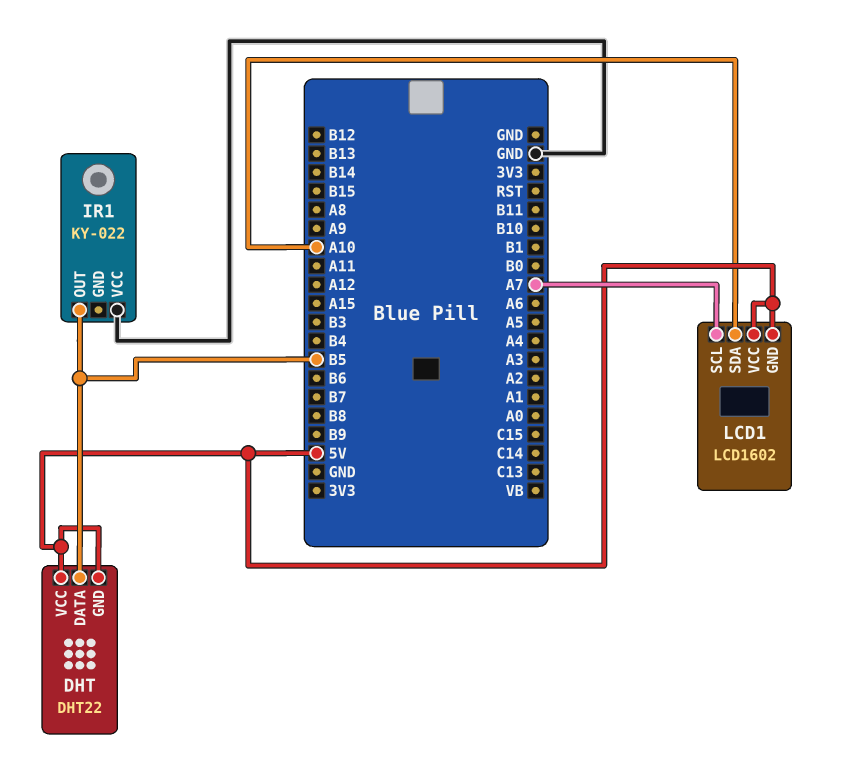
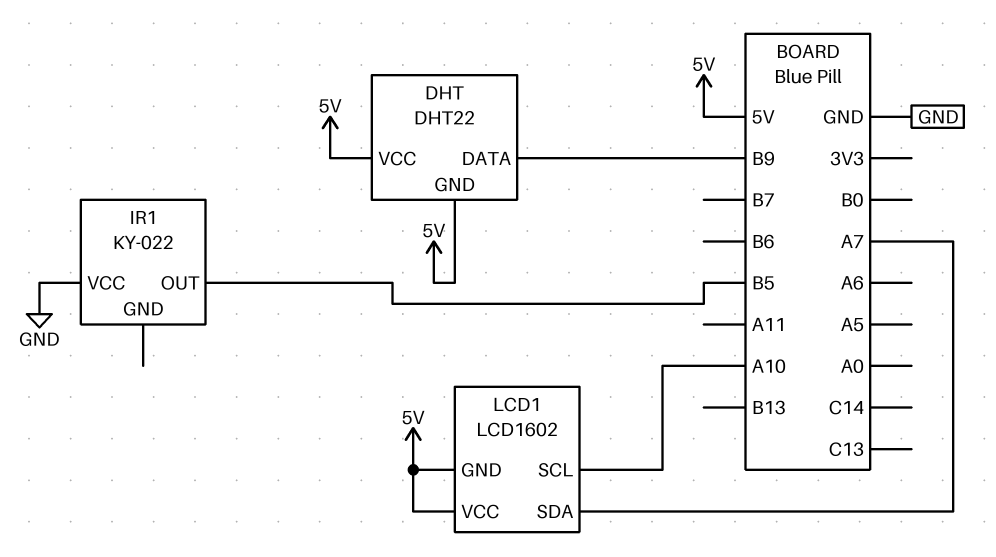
DHT pin DATA: B5 -> B9
LCD1 pin SCL: A7 -> A10
LCD1 pin SDA: A10 -> A7

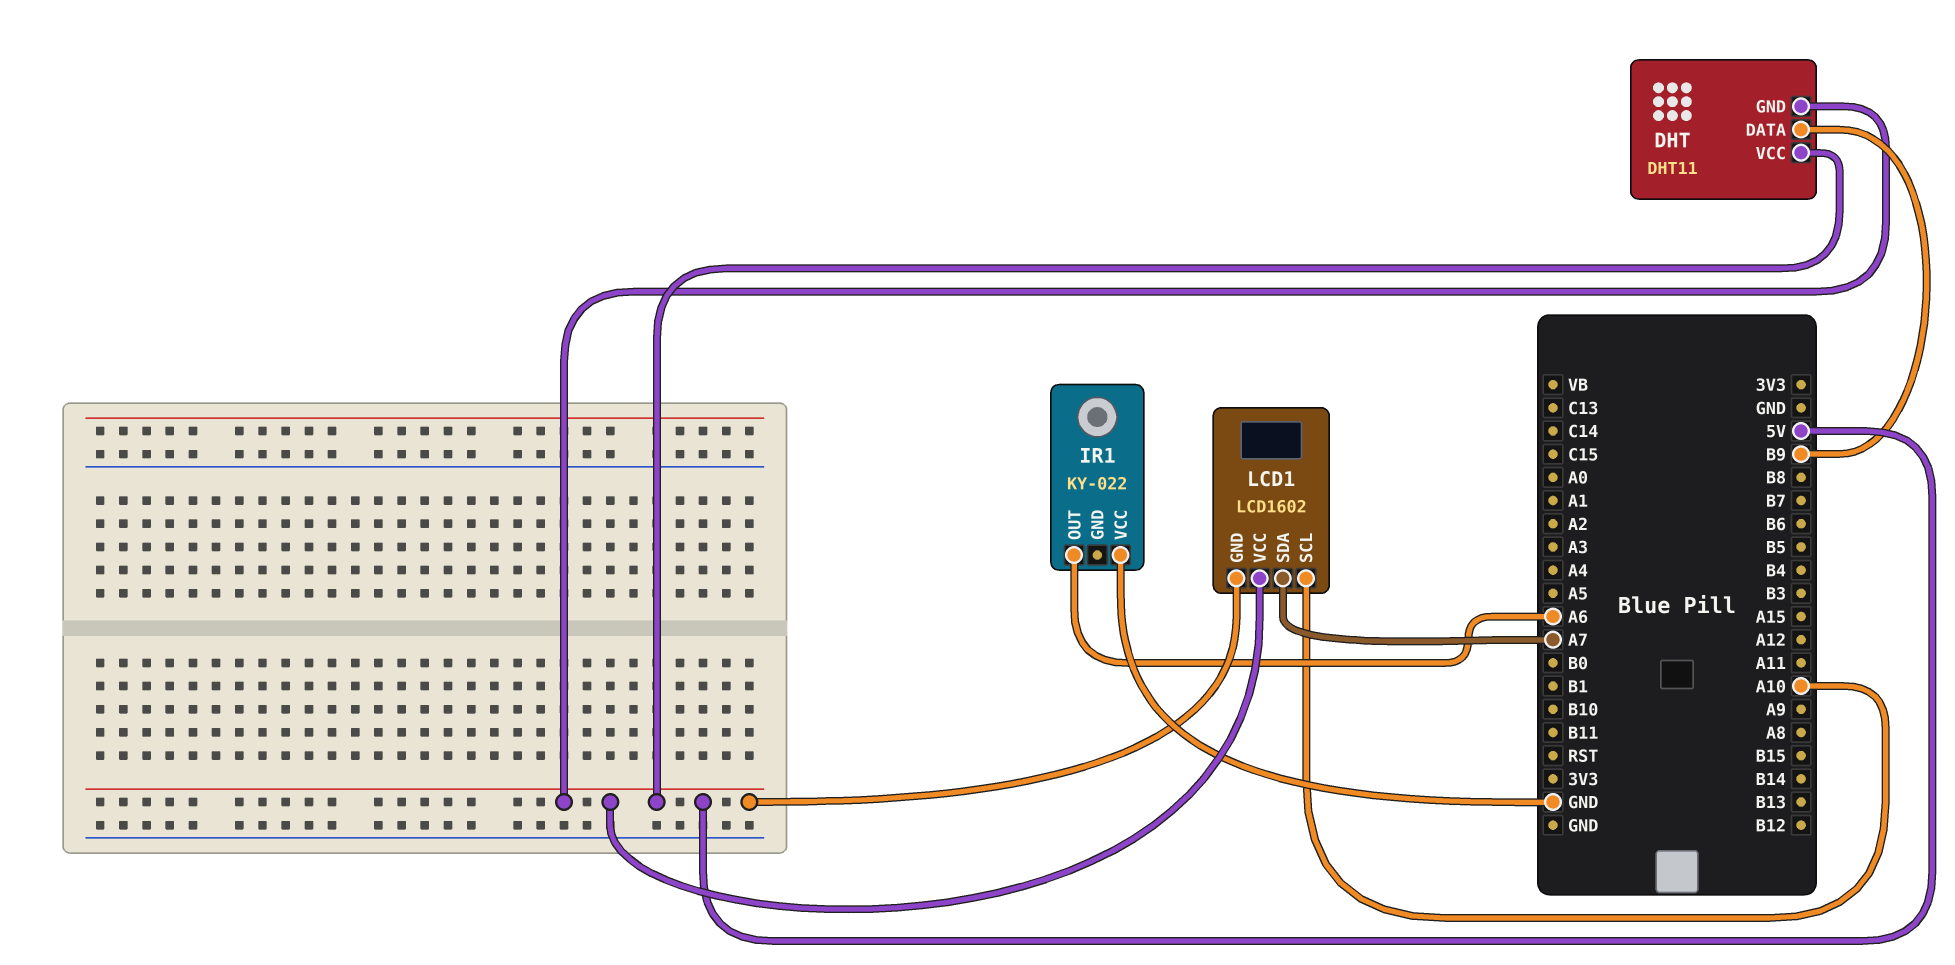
DHT: DHT22 -> DHT11
IR1 pin OUT: B5 -> A6

